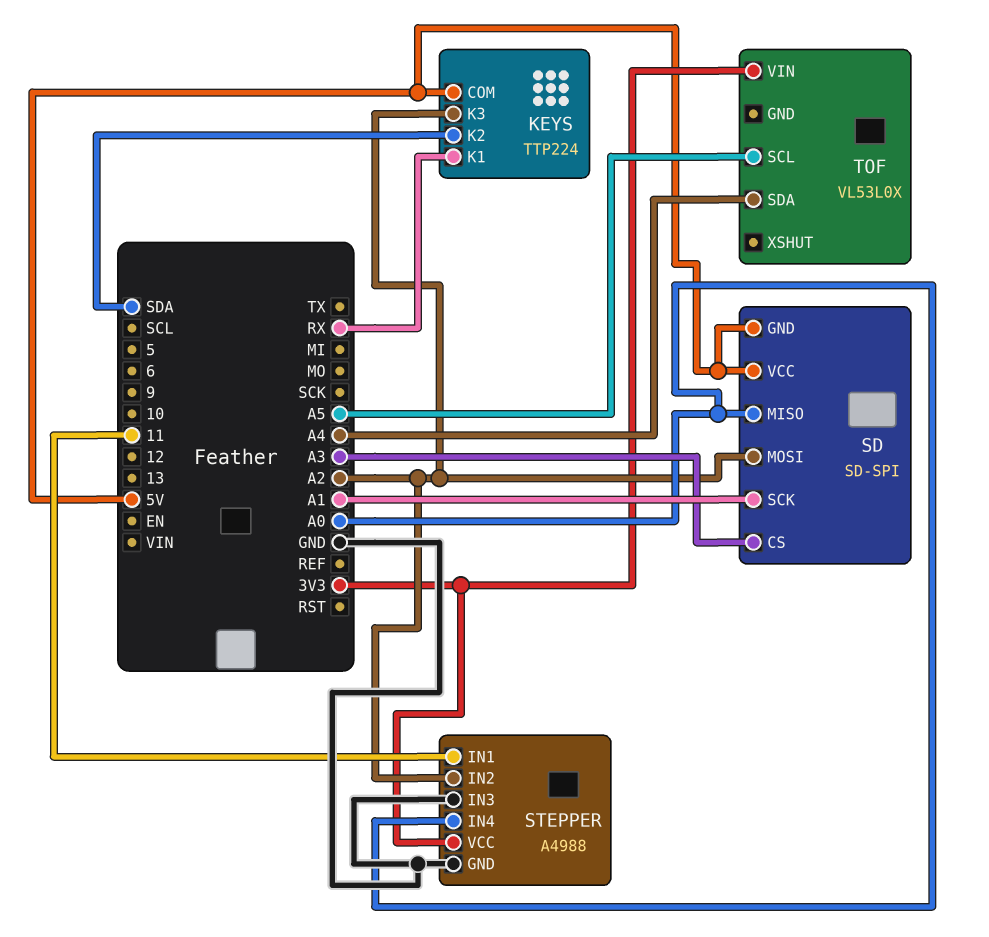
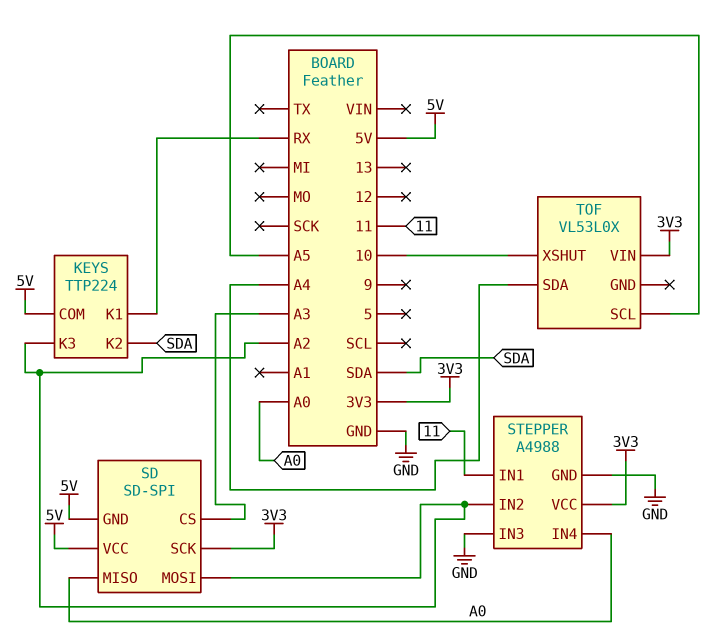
SD pin SCK: A1 -> 3V3
TOF pin XSHUT: none -> 10

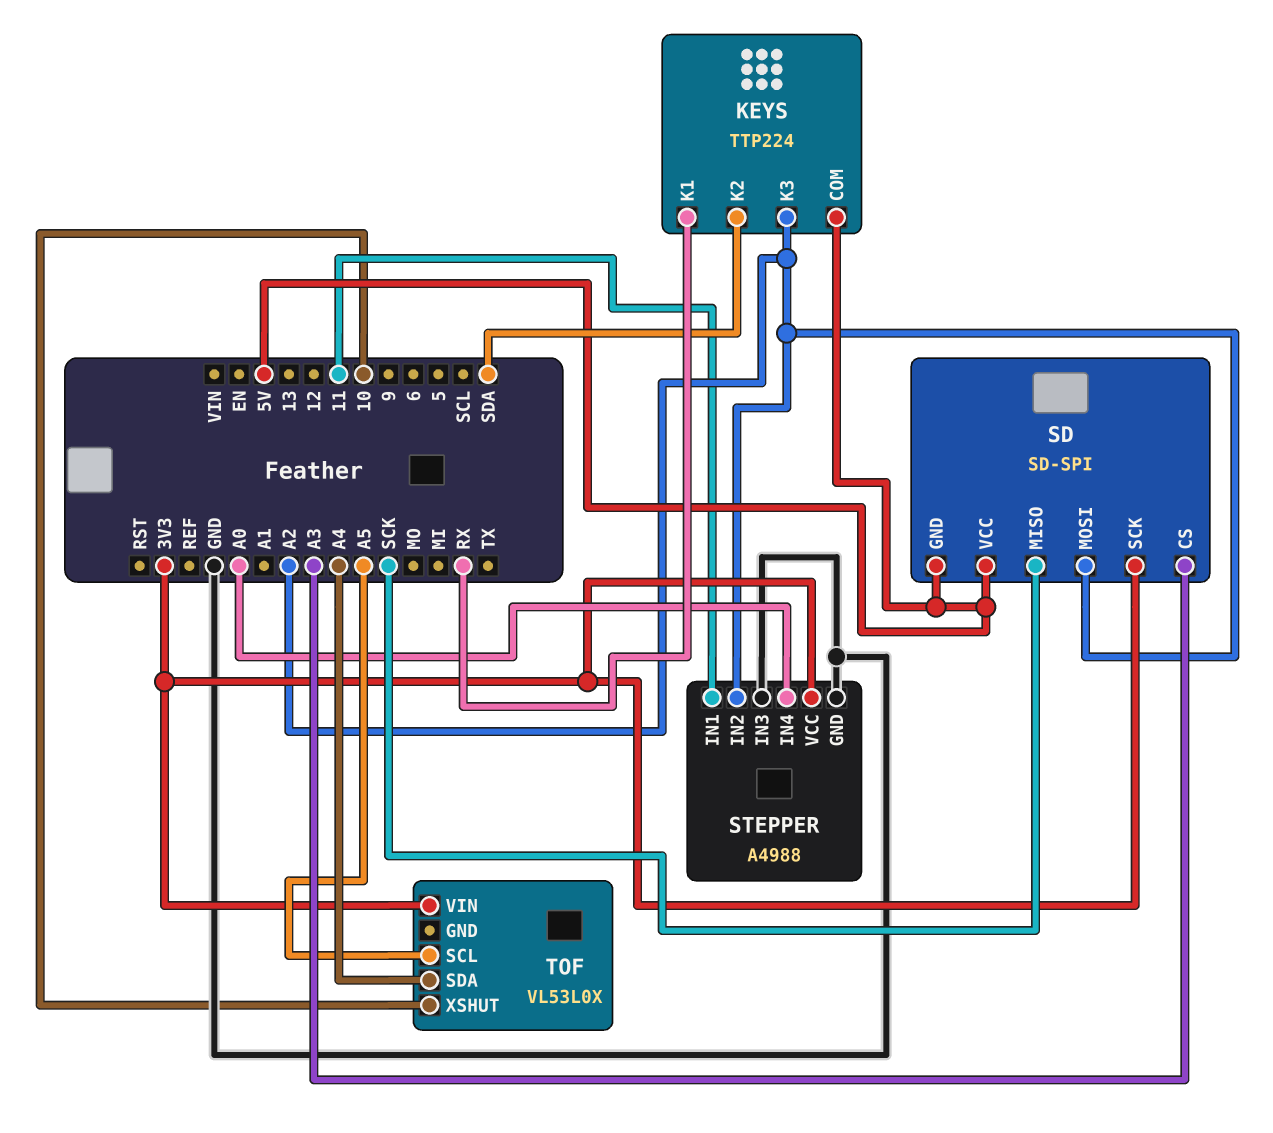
SD pin MISO: A0 -> SCK

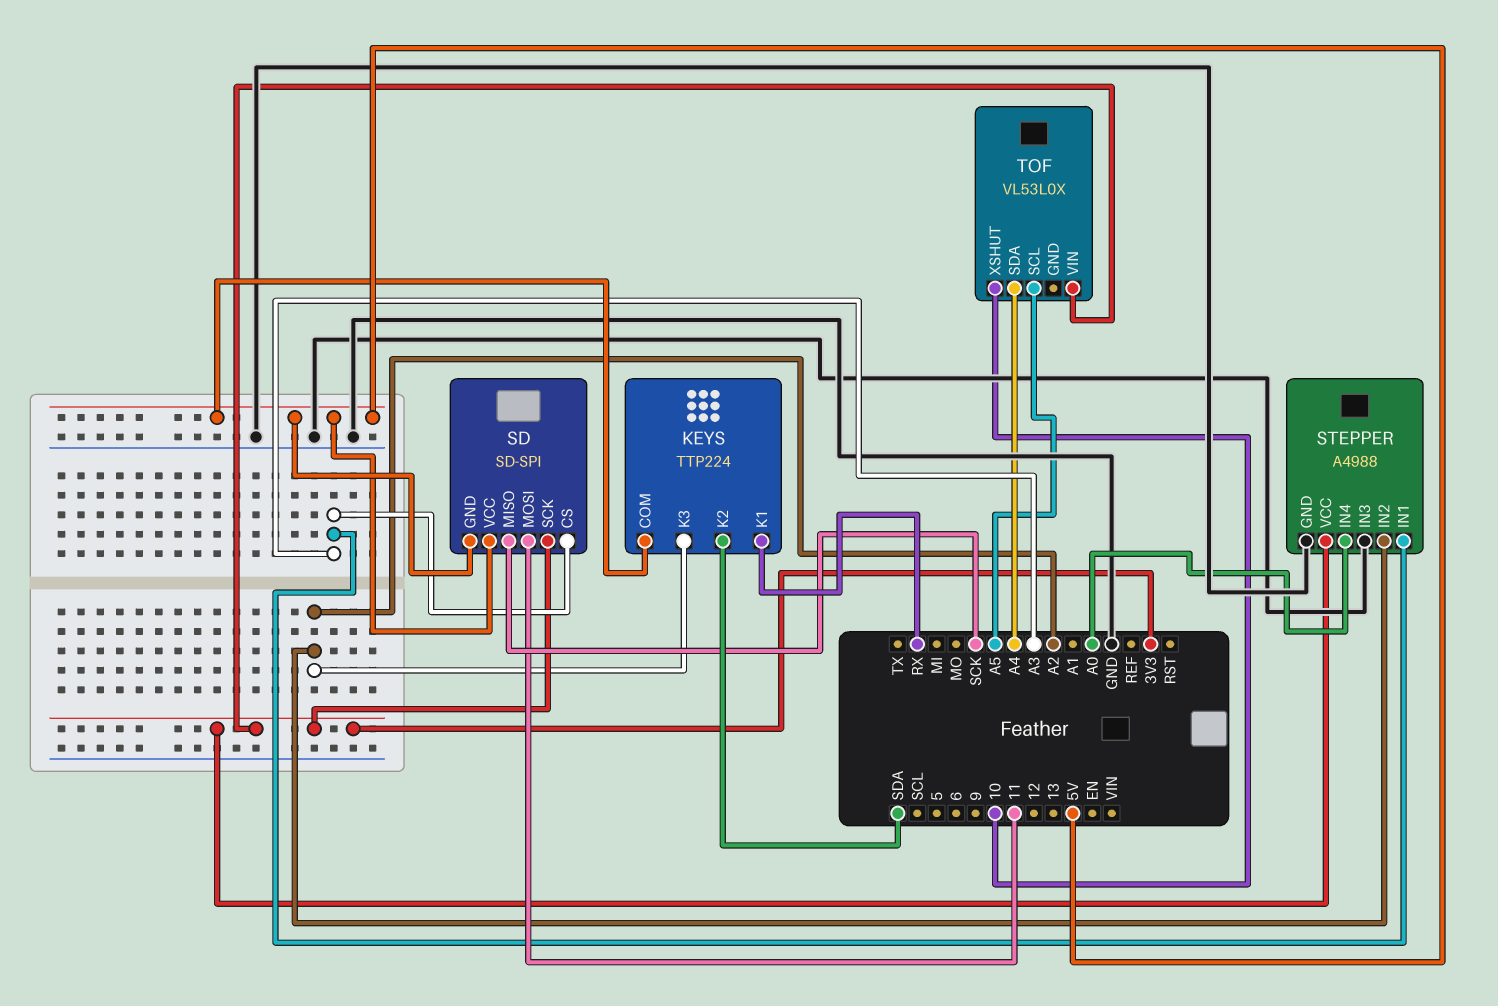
SD pin MOSI: A2 -> 11
STEPPER pin IN1: 11 -> A3

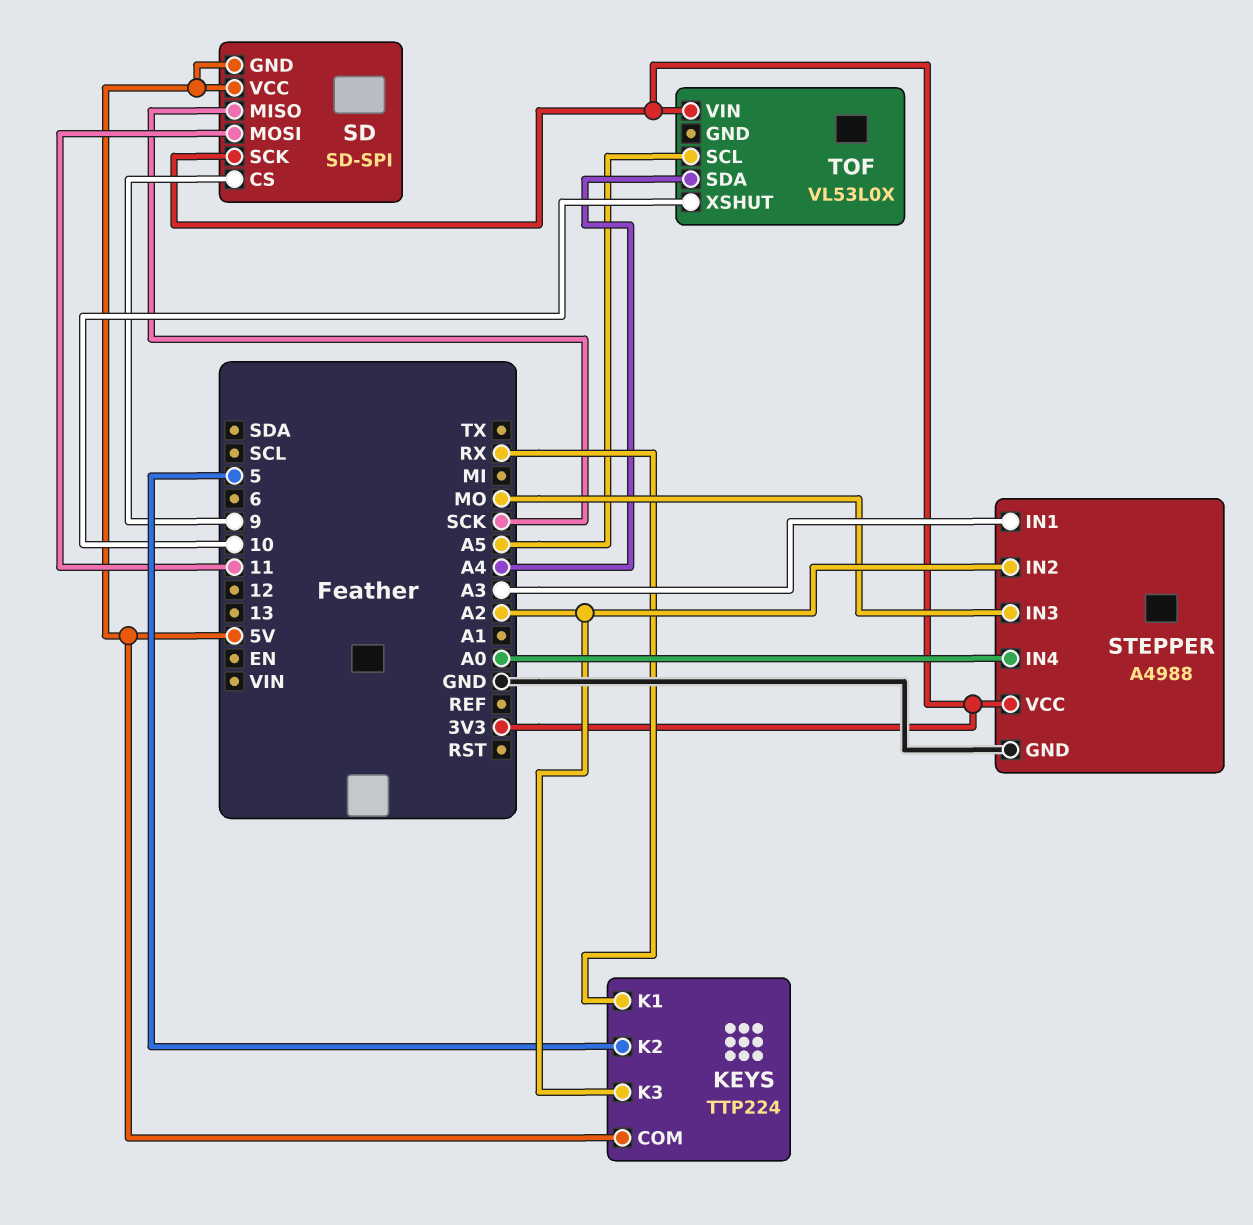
KEYS pin K2: SDA -> 5
SD pin CS: A3 -> 9
STEPPER pin IN3: GND -> MO

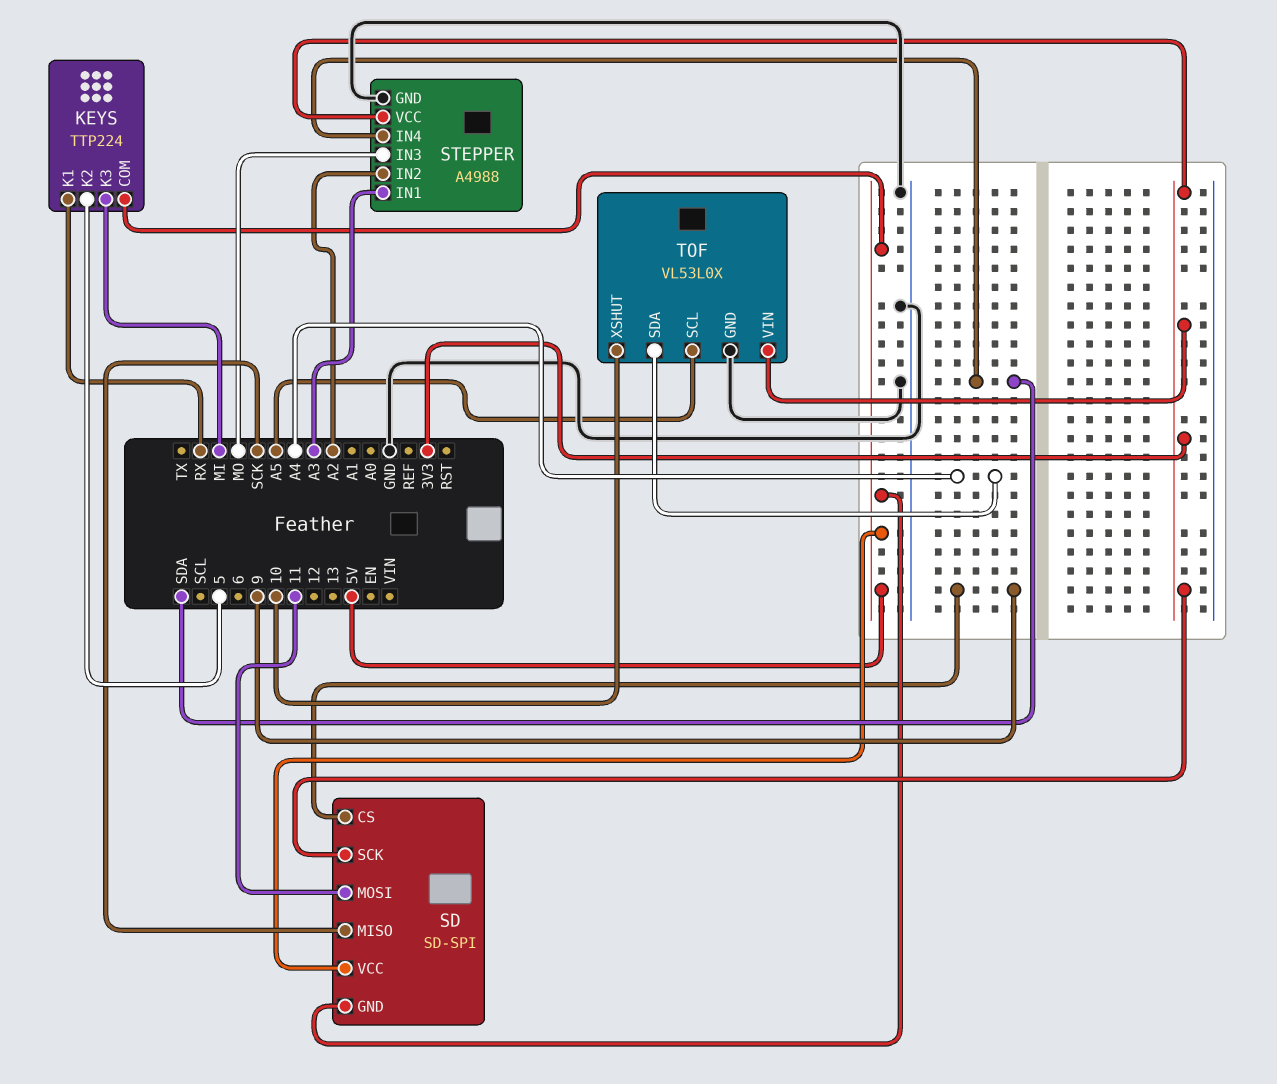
KEYS pin K3: A2 -> MI
STEPPER pin IN4: A0 -> SDA
TOF pin GND: none -> GND

